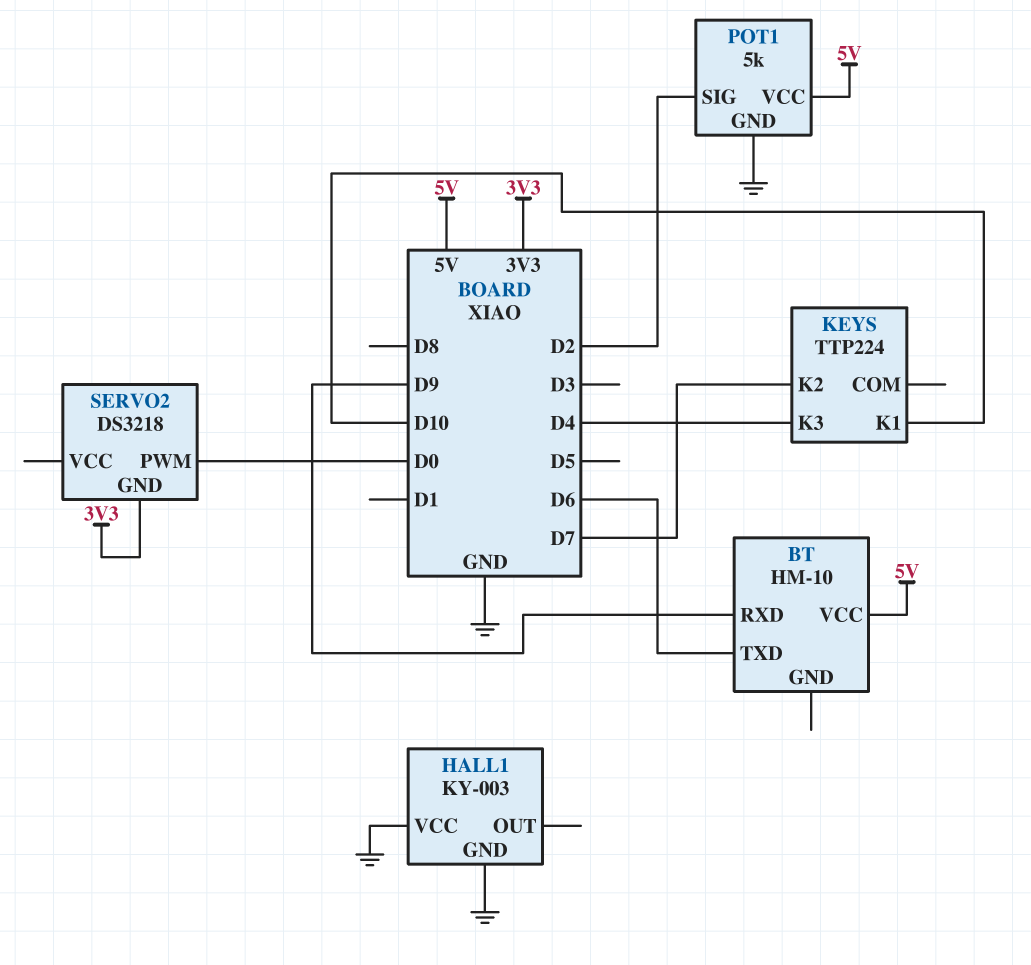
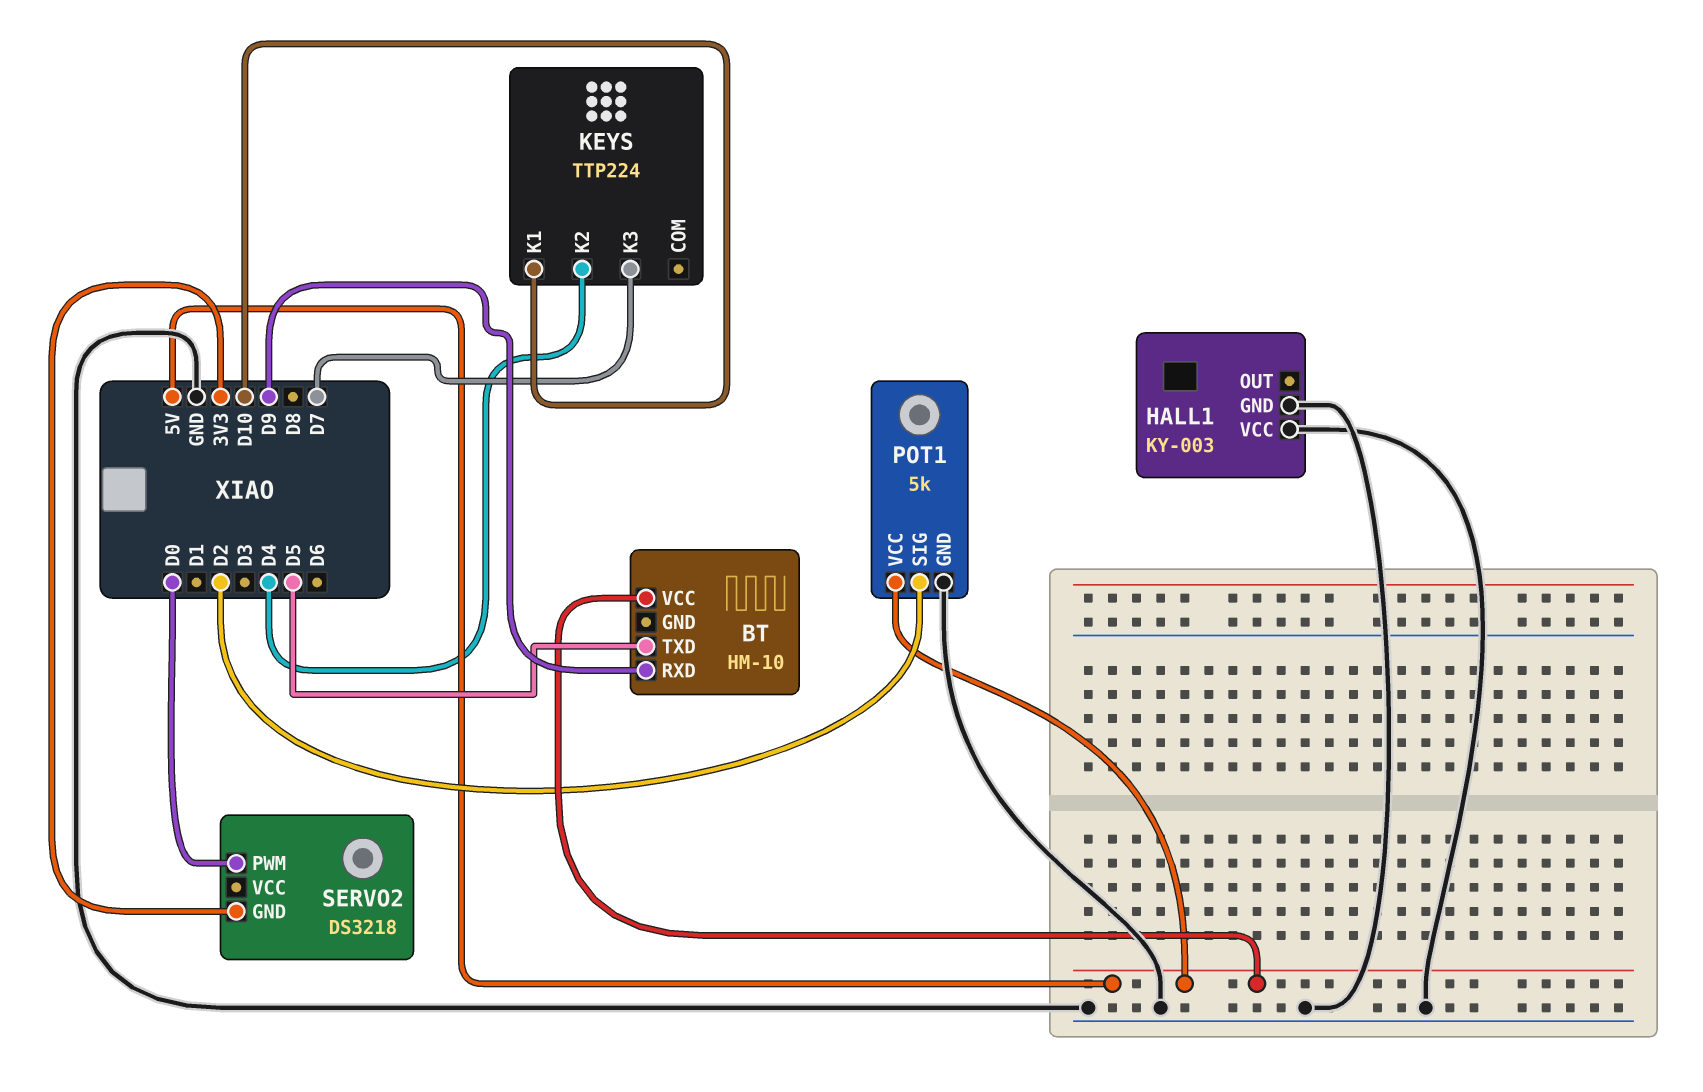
BT pin TXD: D6 -> D5
KEYS pin K2: D7 -> D4
KEYS pin K3: D4 -> D7

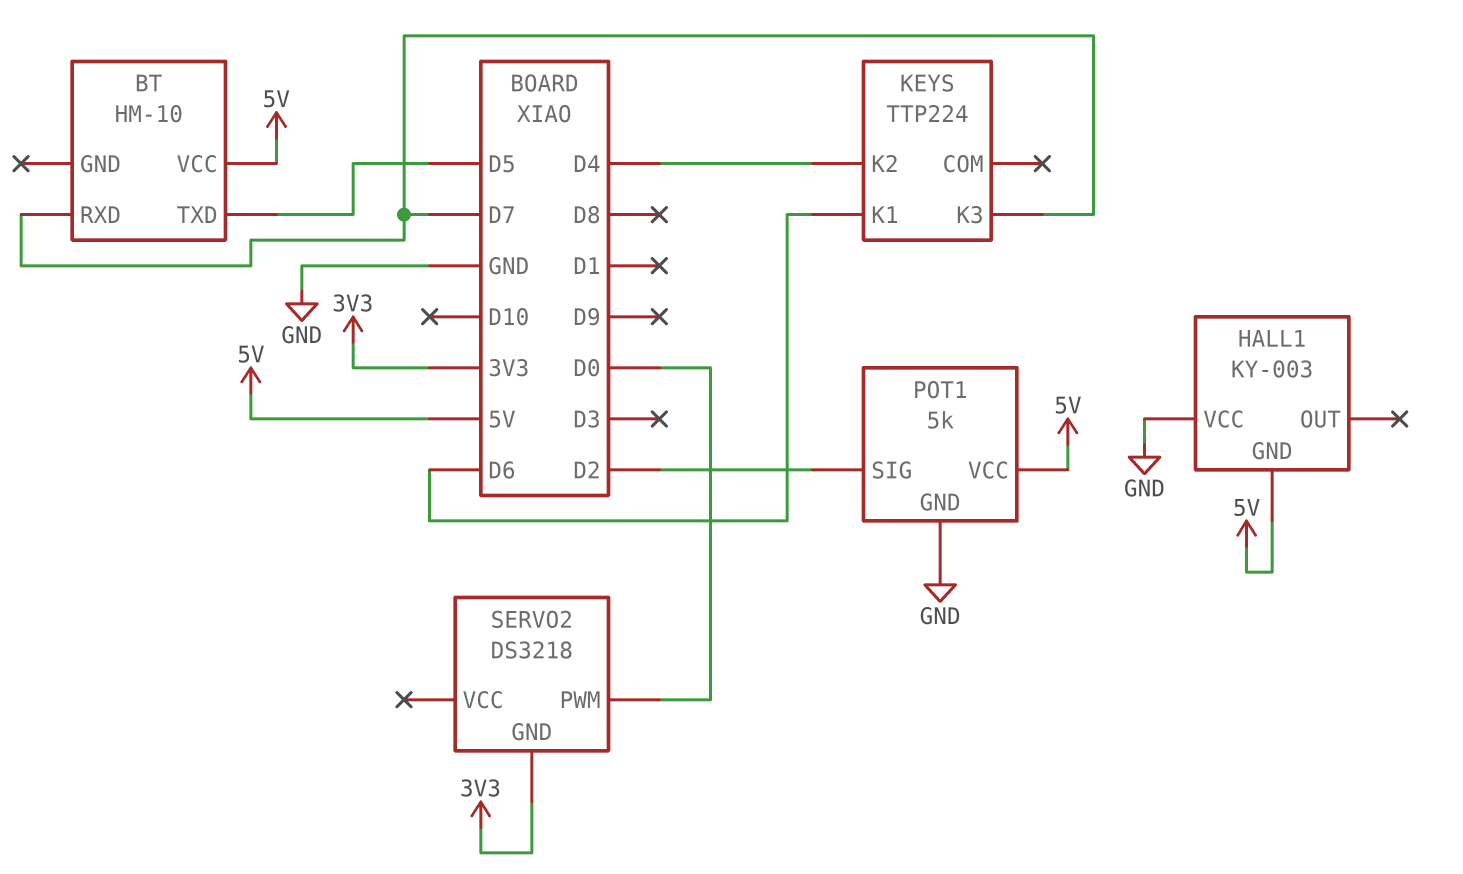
BT pin RXD: D9 -> D7
HALL1 pin GND: GND -> 5V
KEYS pin K1: D10 -> D6

